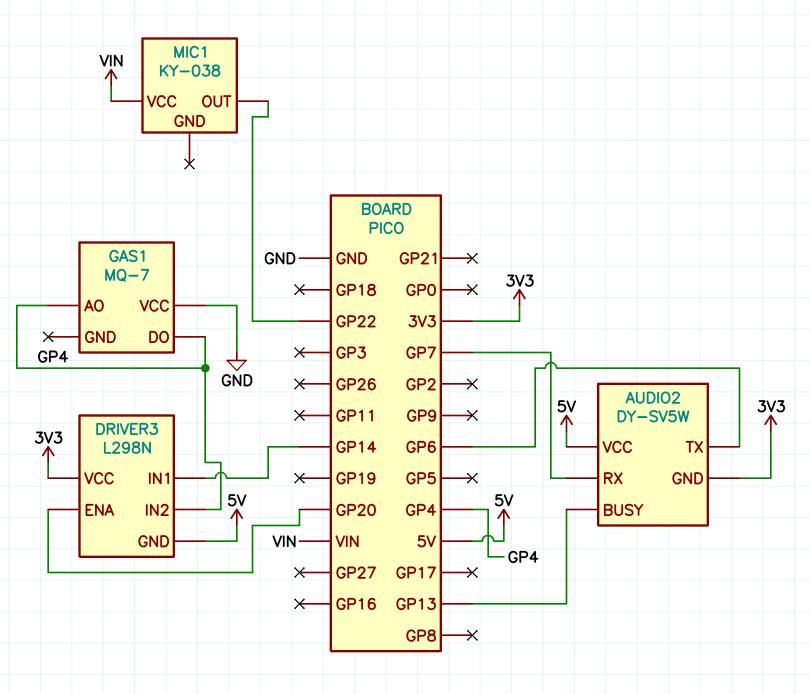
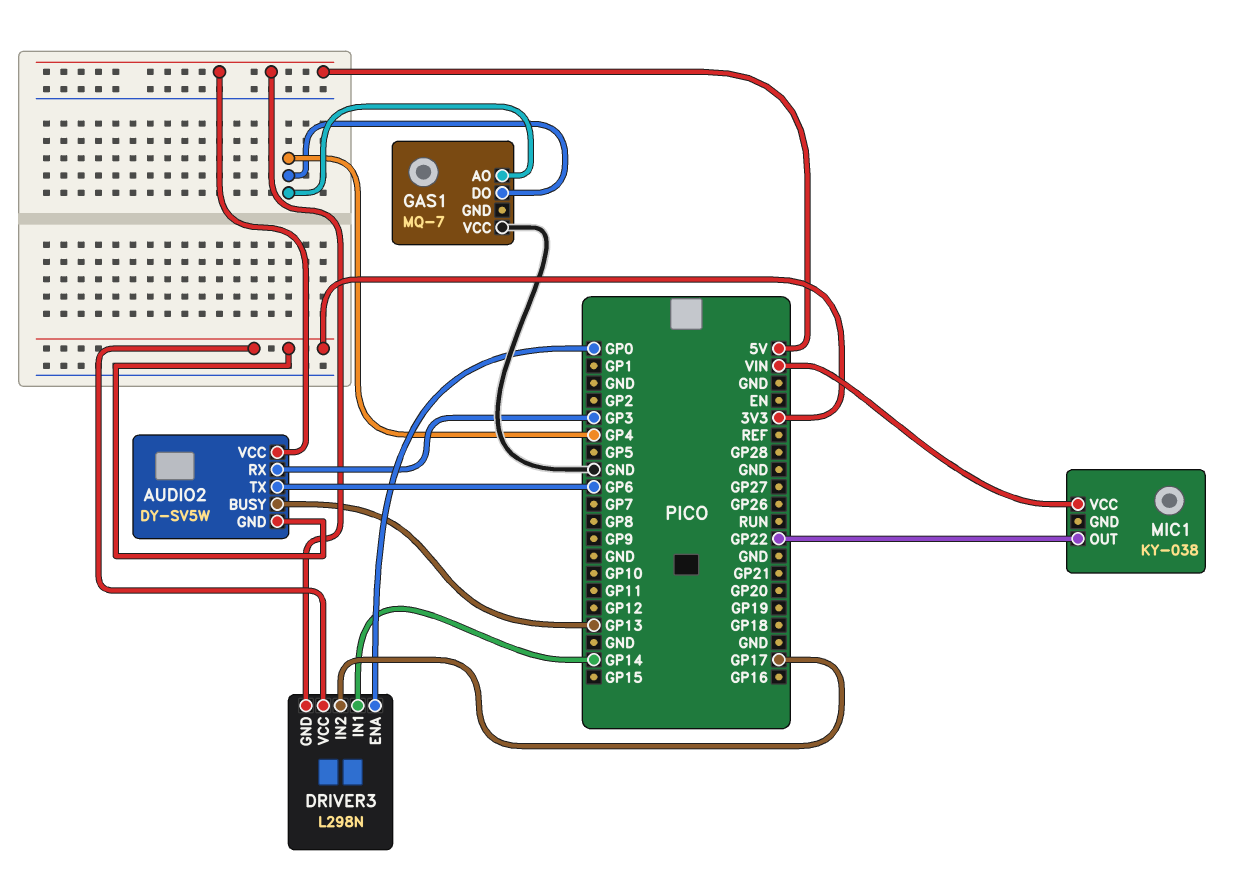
AUDIO2 pin RX: GP7 -> GP3
DRIVER3 pin ENA: GP20 -> GP0
DRIVER3 pin IN2: GP4 -> GP17

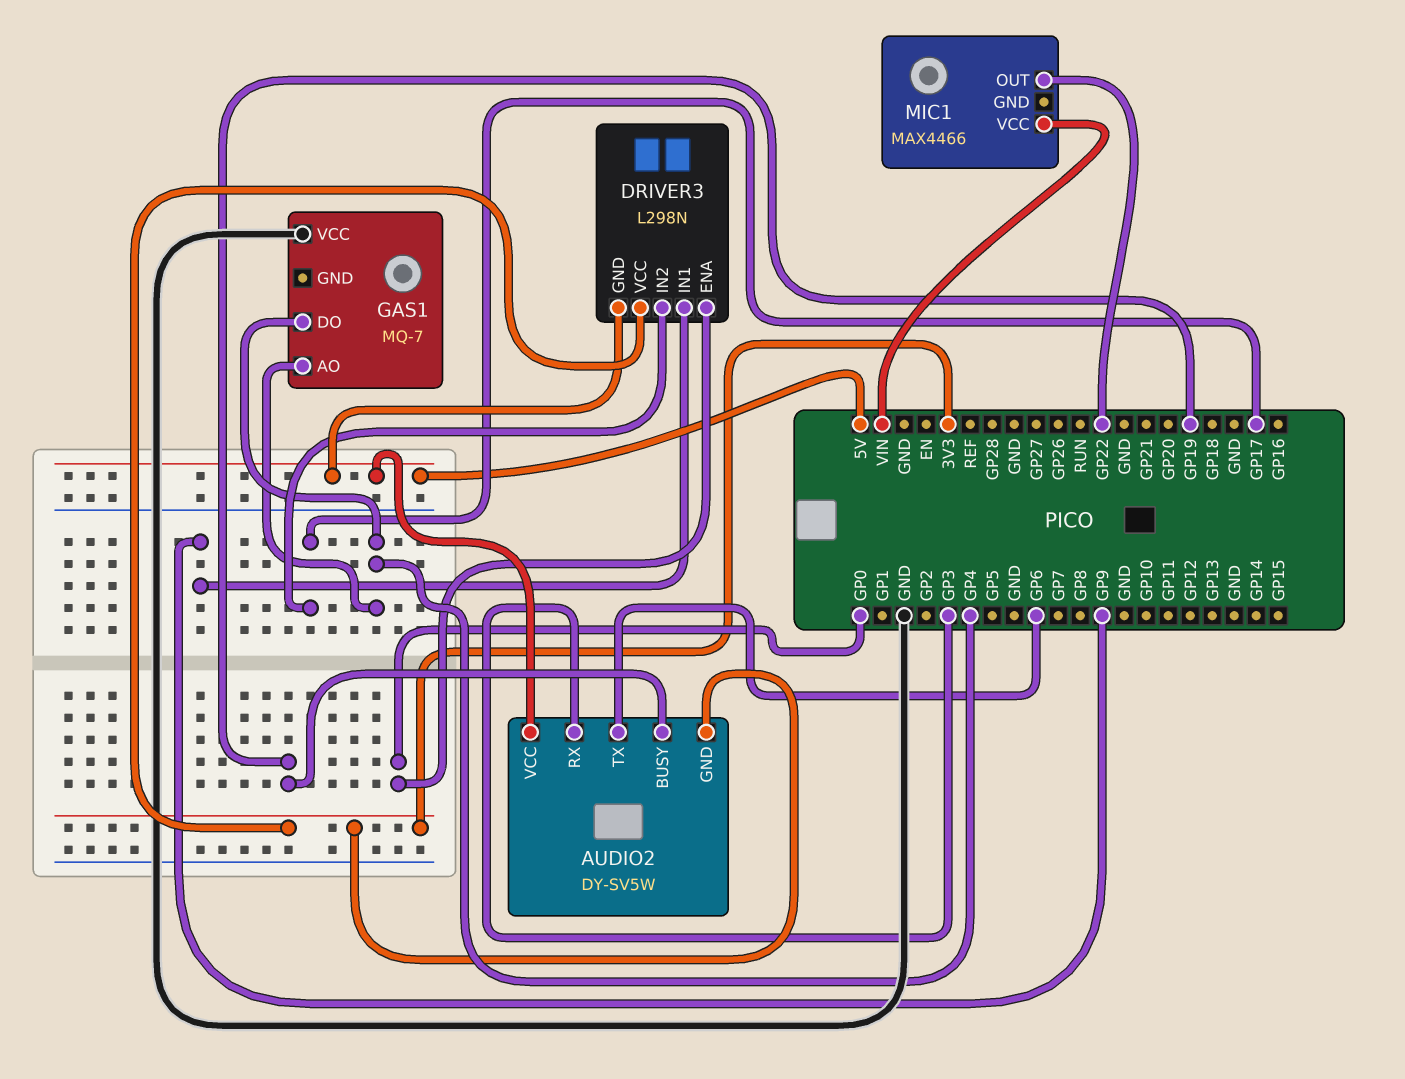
AUDIO2 pin BUSY: GP13 -> GP19
DRIVER3 pin IN1: GP14 -> GP9
MIC1: KY-038 -> MAX4466

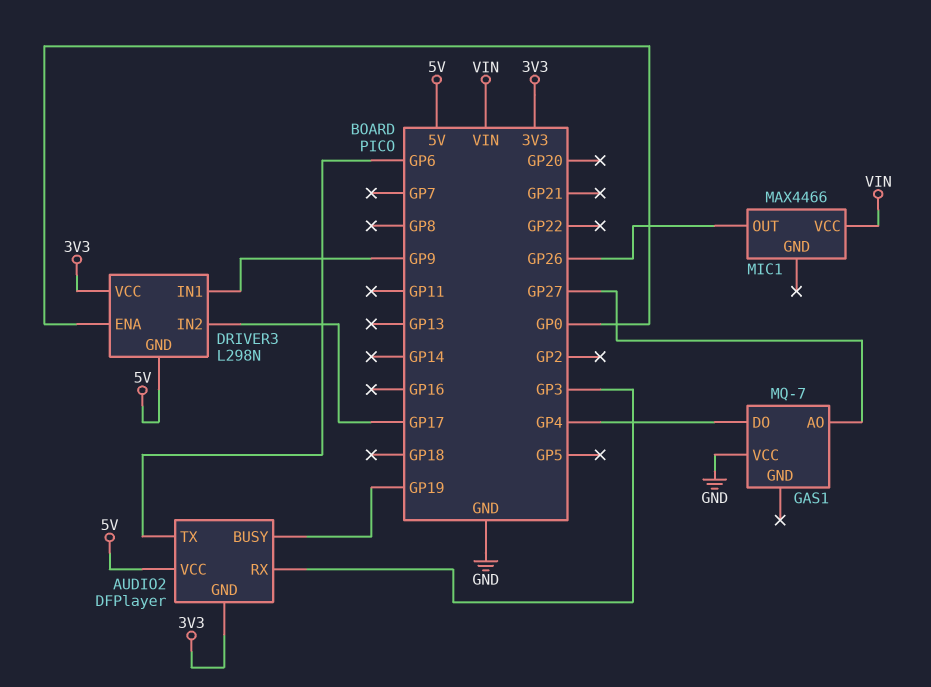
AUDIO2: DY-SV5W -> DFPlayer
GAS1 pin AO: GP4 -> GP27
MIC1 pin OUT: GP22 -> GP26

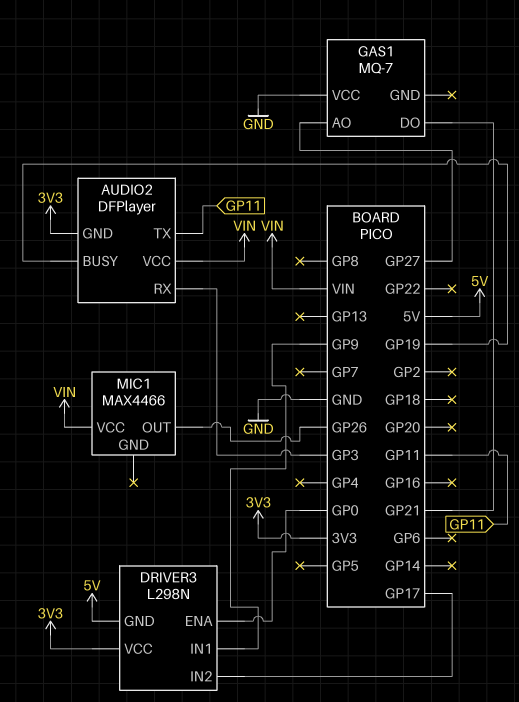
AUDIO2 pin TX: GP6 -> GP11
AUDIO2 pin VCC: 5V -> VIN
GAS1 pin DO: GP4 -> GP21

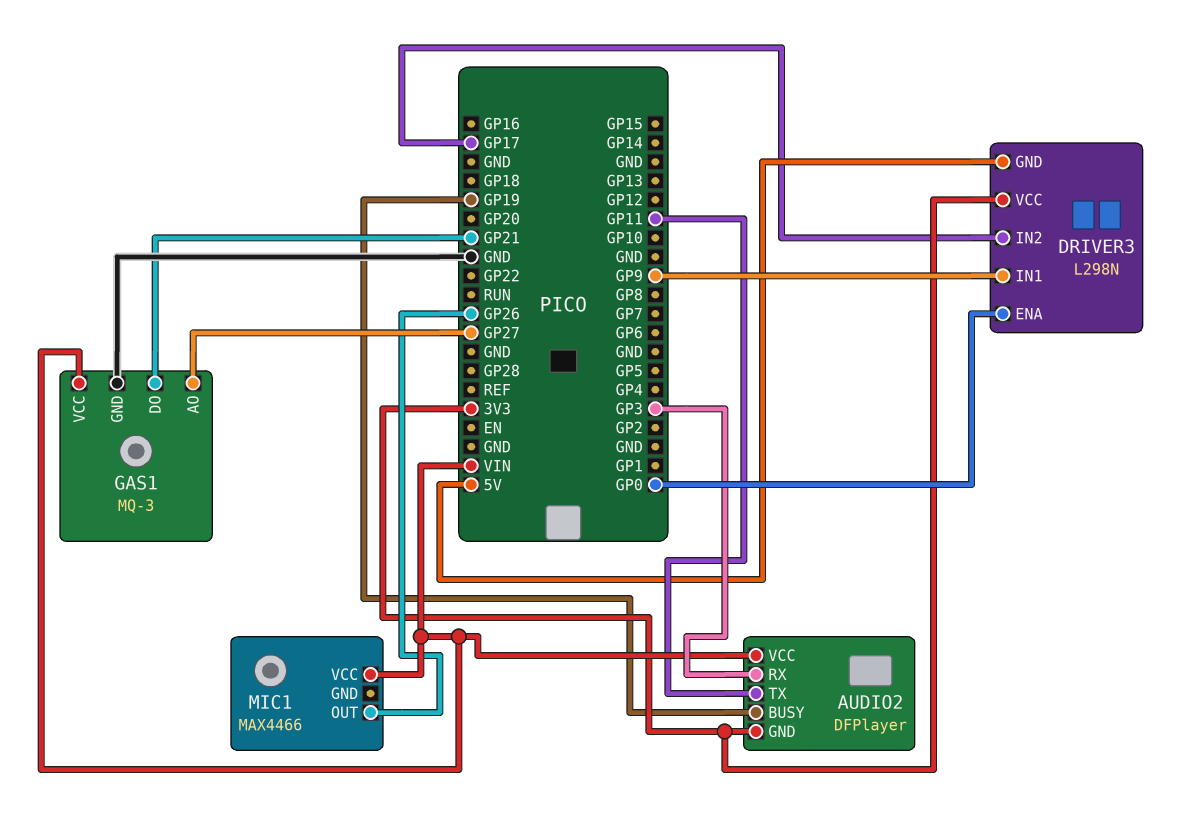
GAS1: MQ-7 -> MQ-3
GAS1 pin GND: none -> GND
GAS1 pin VCC: GND -> VIN

